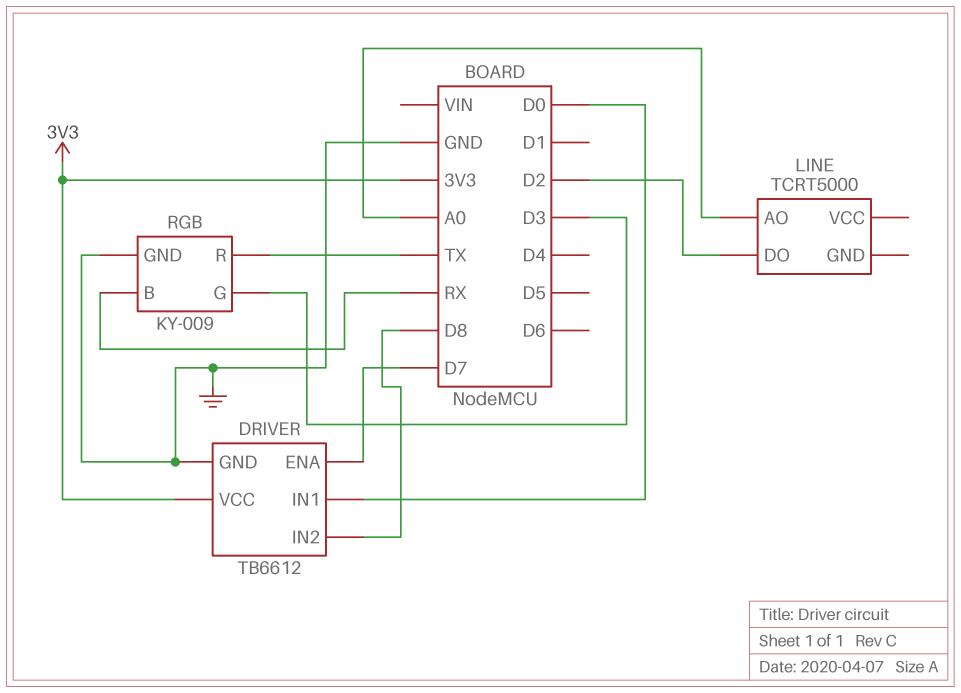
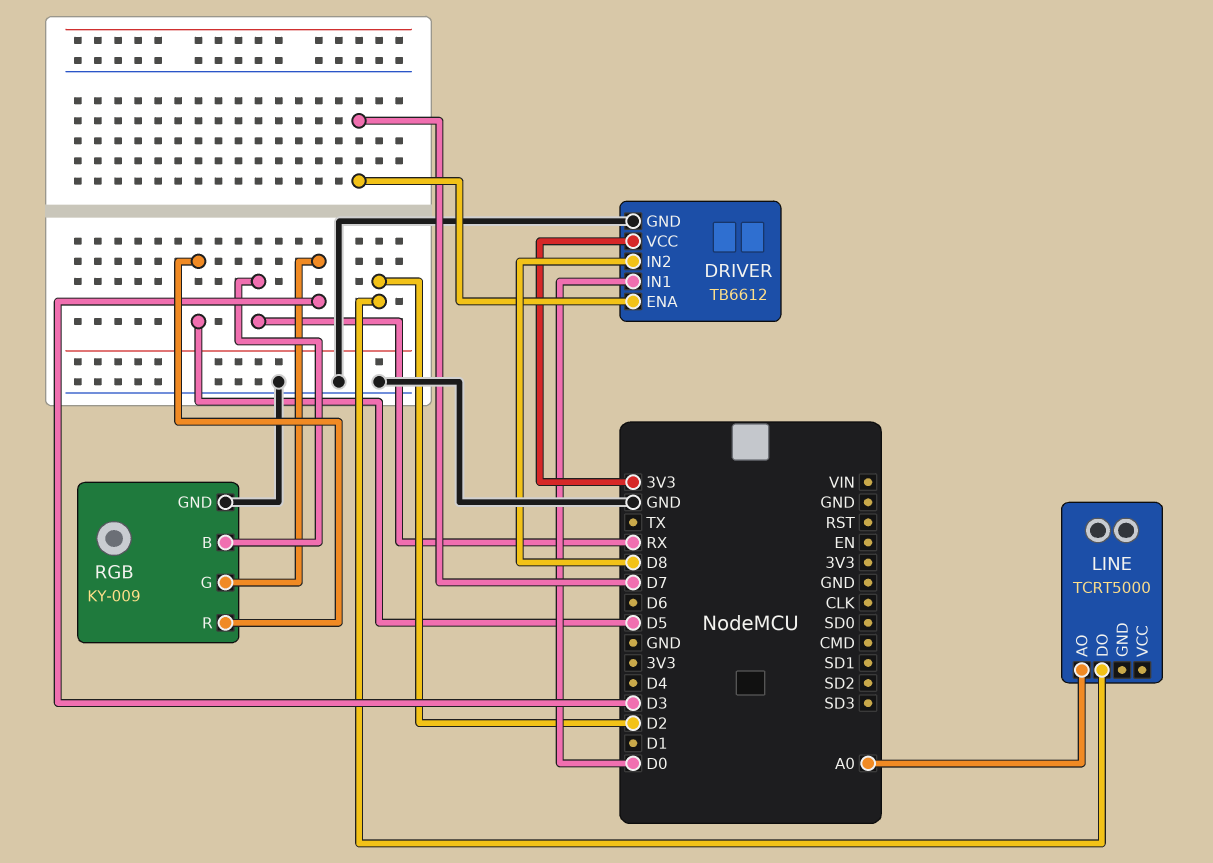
RGB pin R: TX -> D5

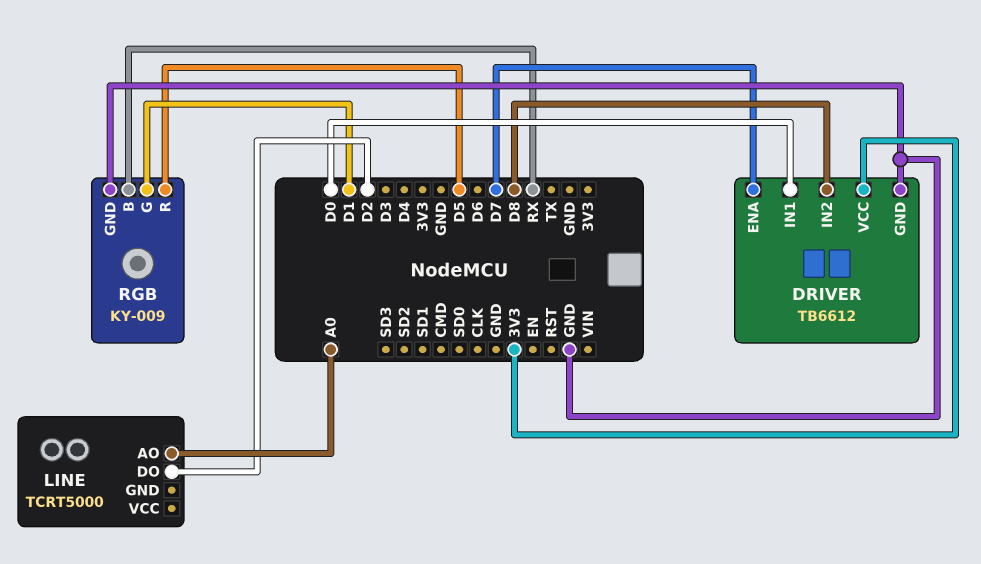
RGB pin G: D3 -> D1

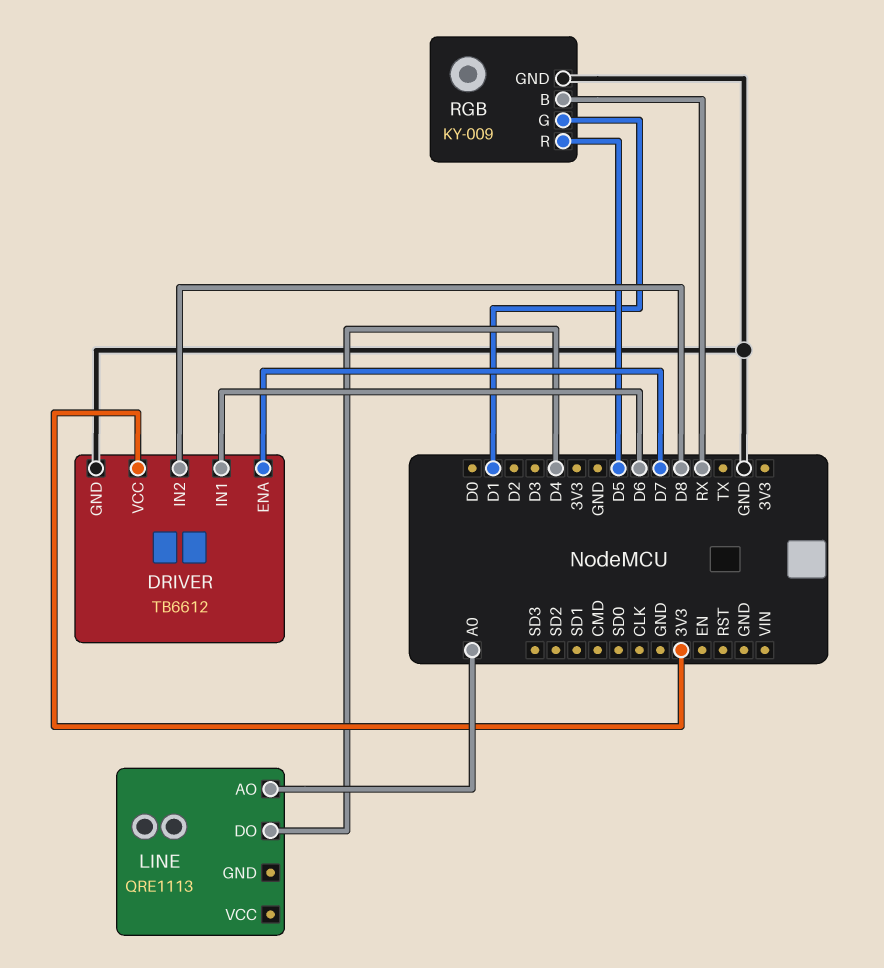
DRIVER pin IN1: D0 -> D6
LINE: TCRT5000 -> QRE1113
LINE pin DO: D2 -> D4

